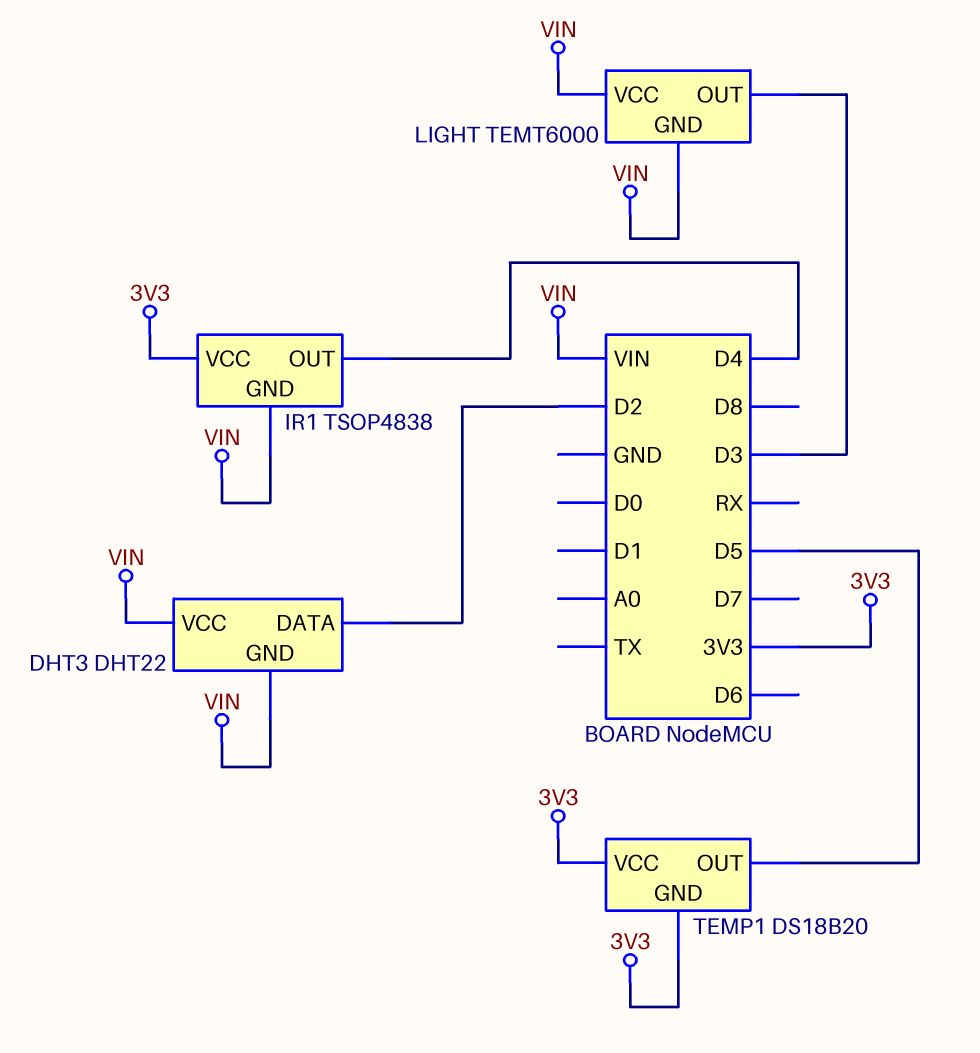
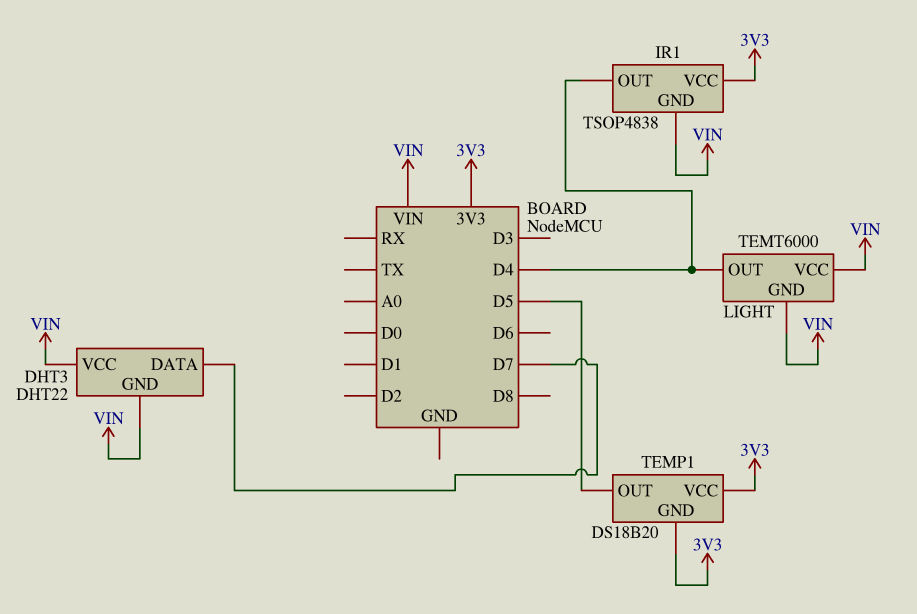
DHT3 pin DATA: D2 -> D7
LIGHT pin OUT: D3 -> D4

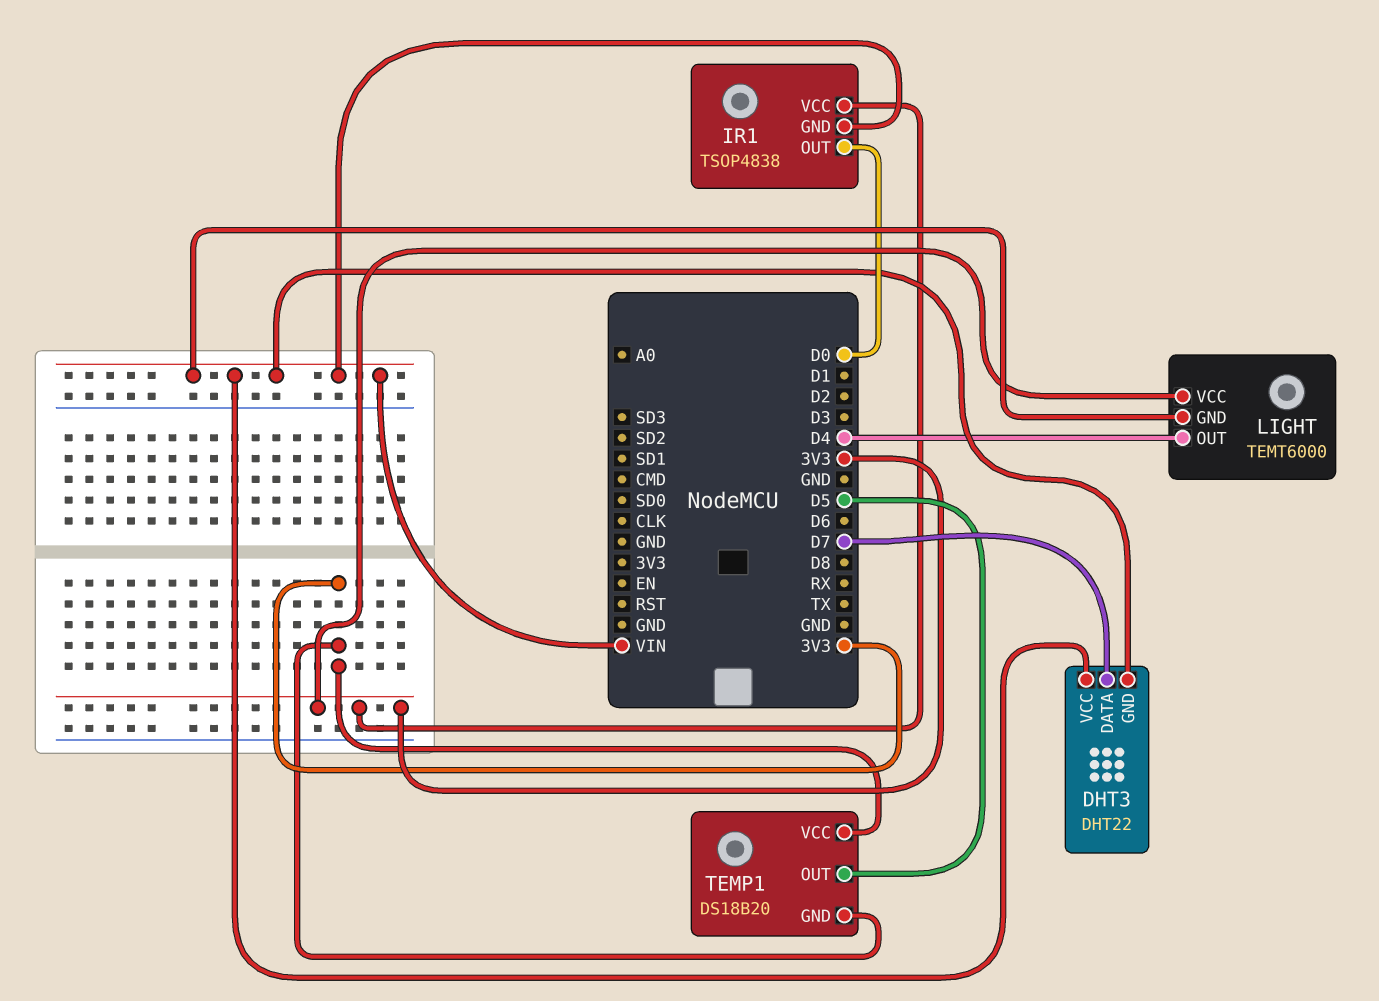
IR1 pin OUT: D4 -> D0
LIGHT pin VCC: VIN -> 3V3

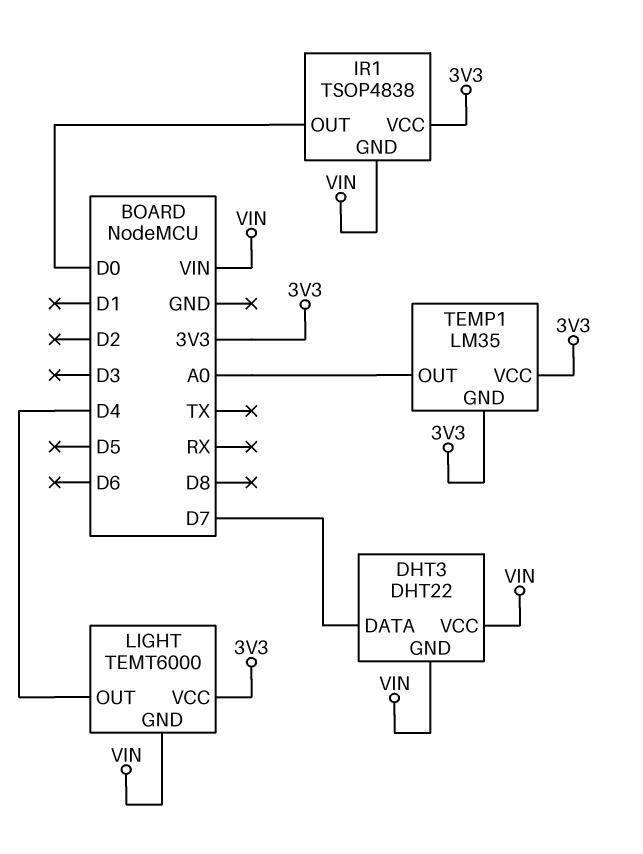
TEMP1: DS18B20 -> LM35
TEMP1 pin OUT: D5 -> A0

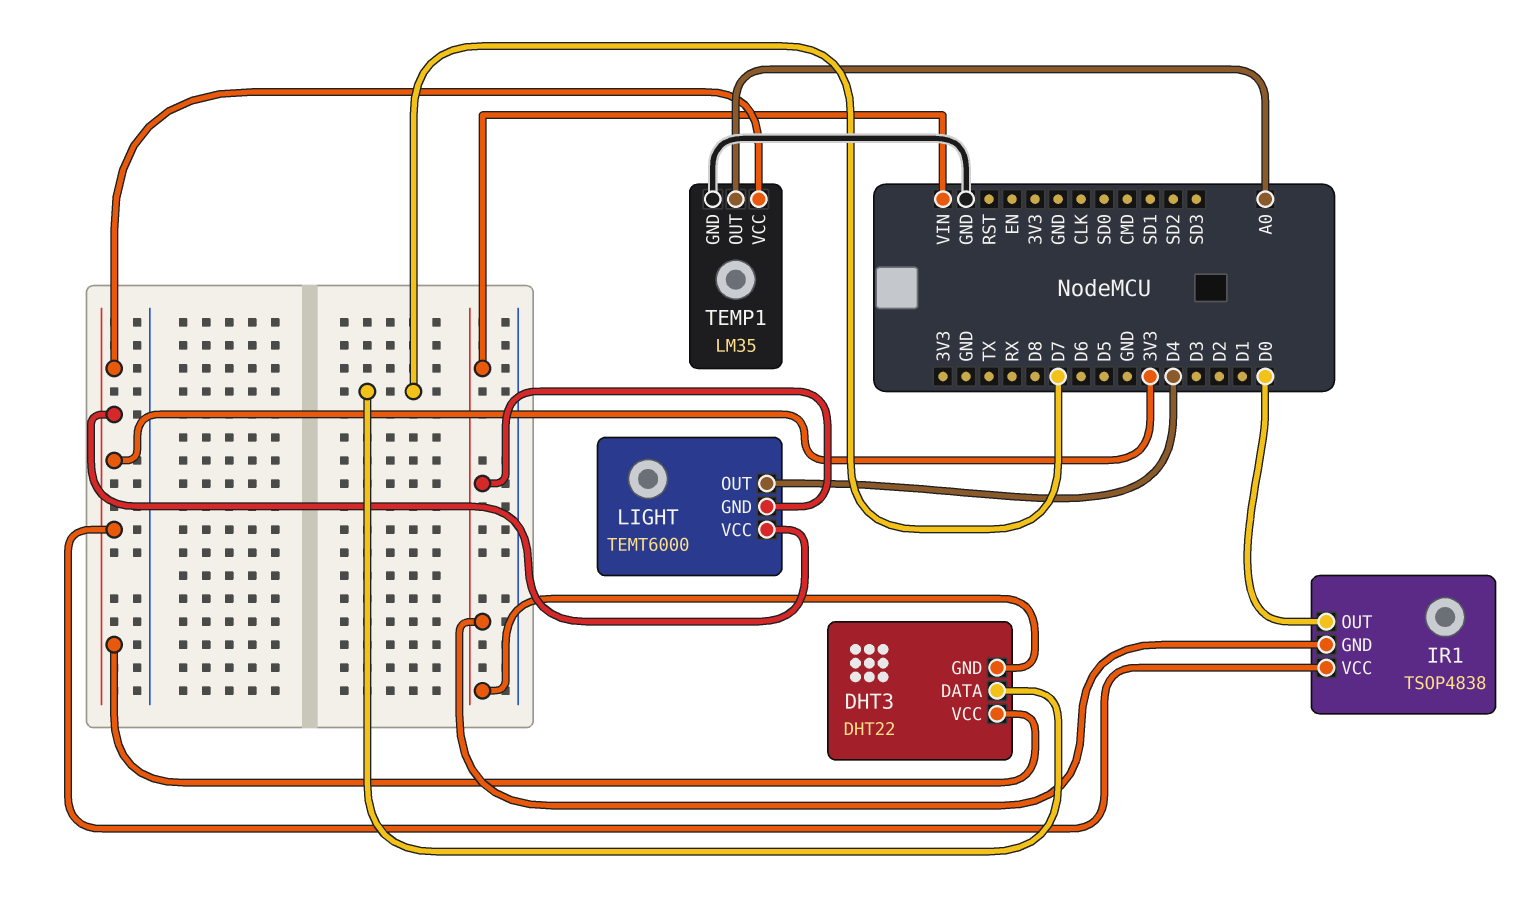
DHT3 pin VCC: VIN -> 3V3
TEMP1 pin GND: 3V3 -> GND

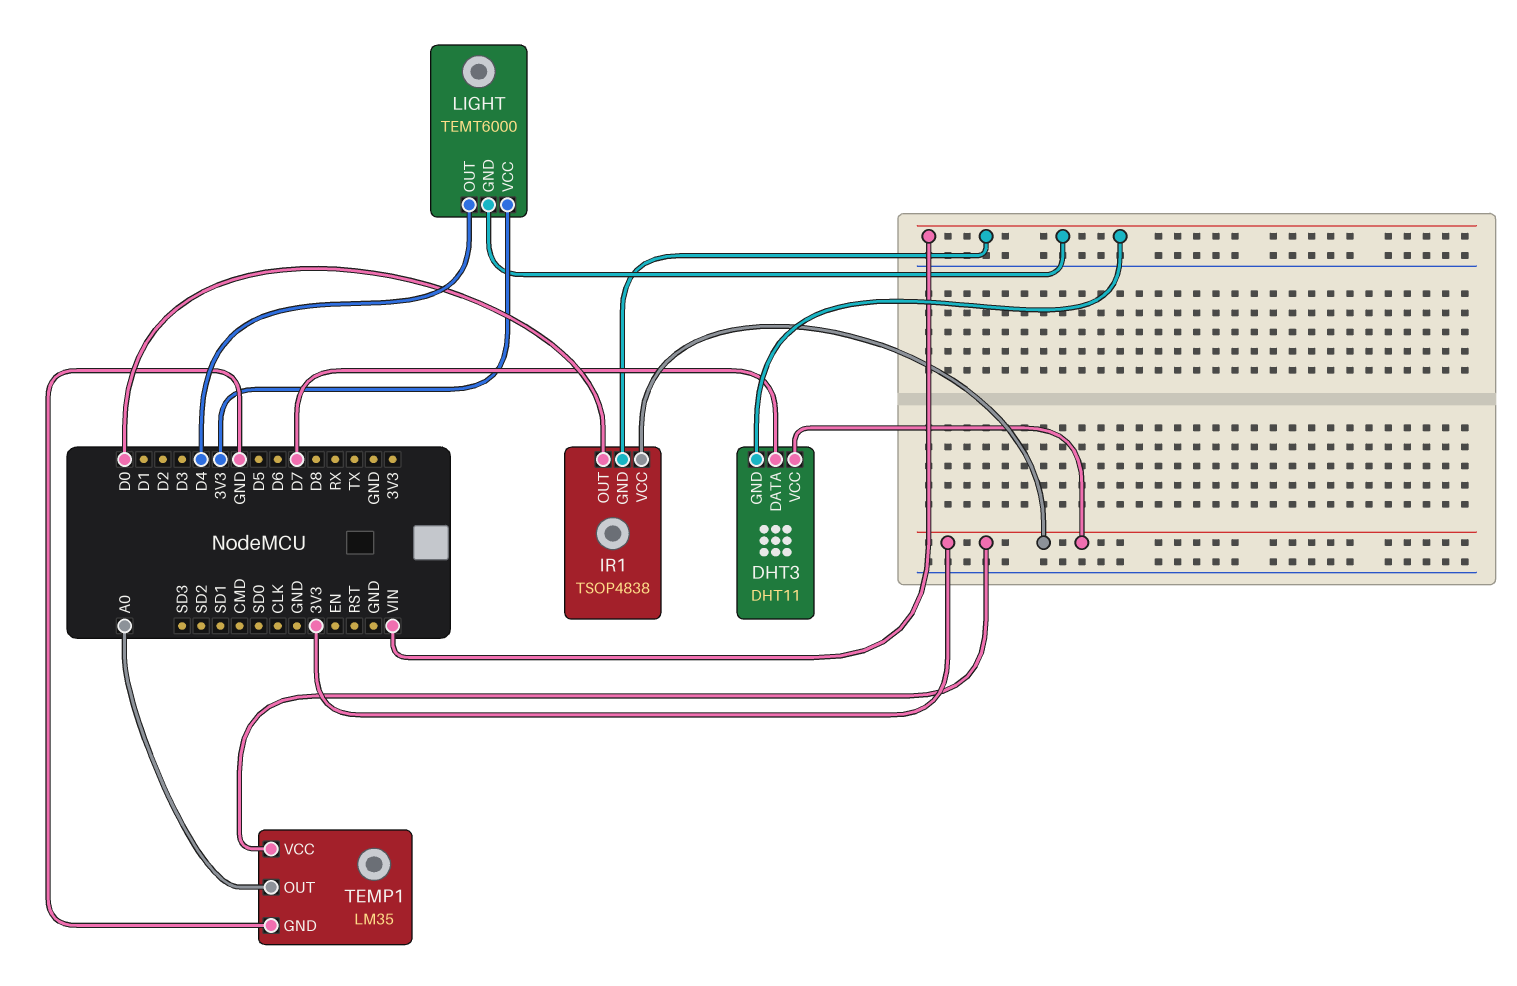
DHT3: DHT22 -> DHT11

